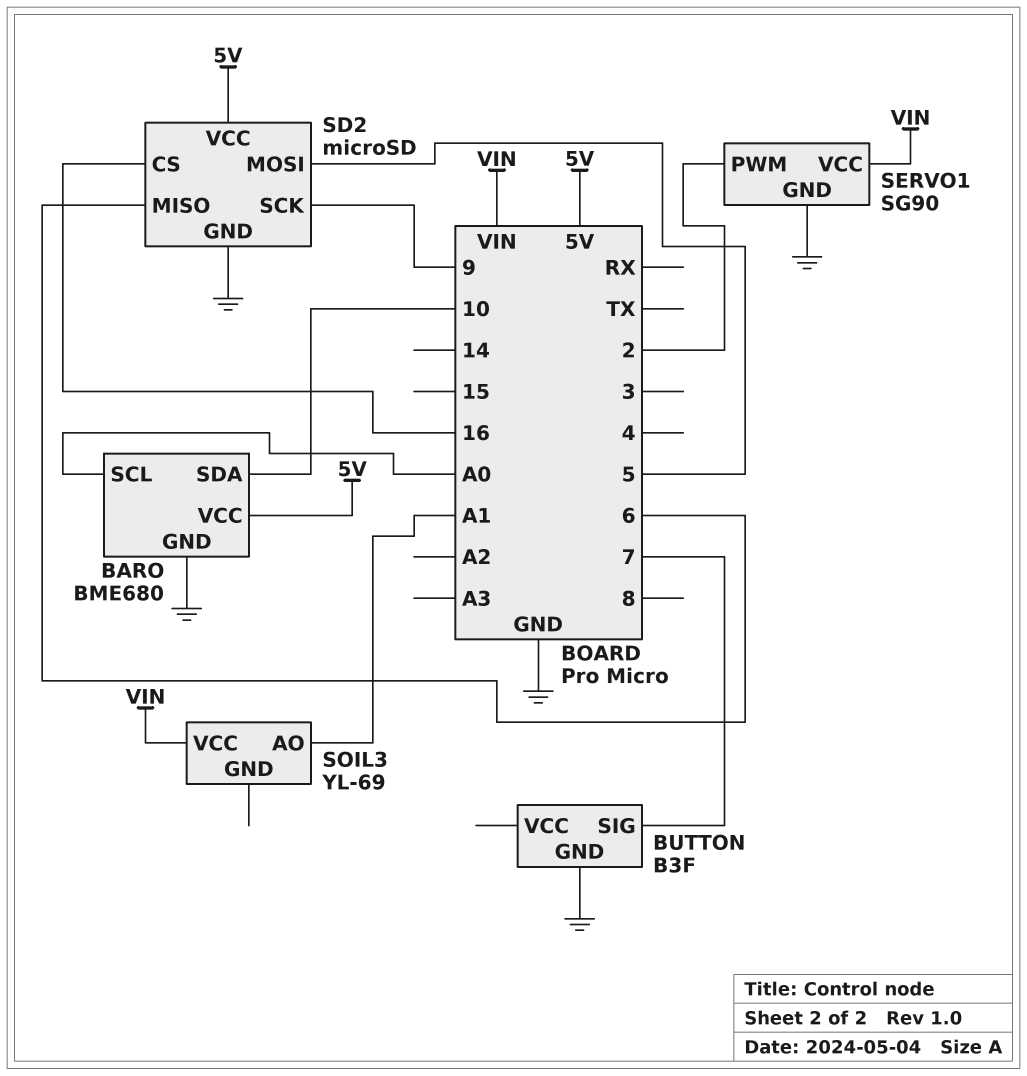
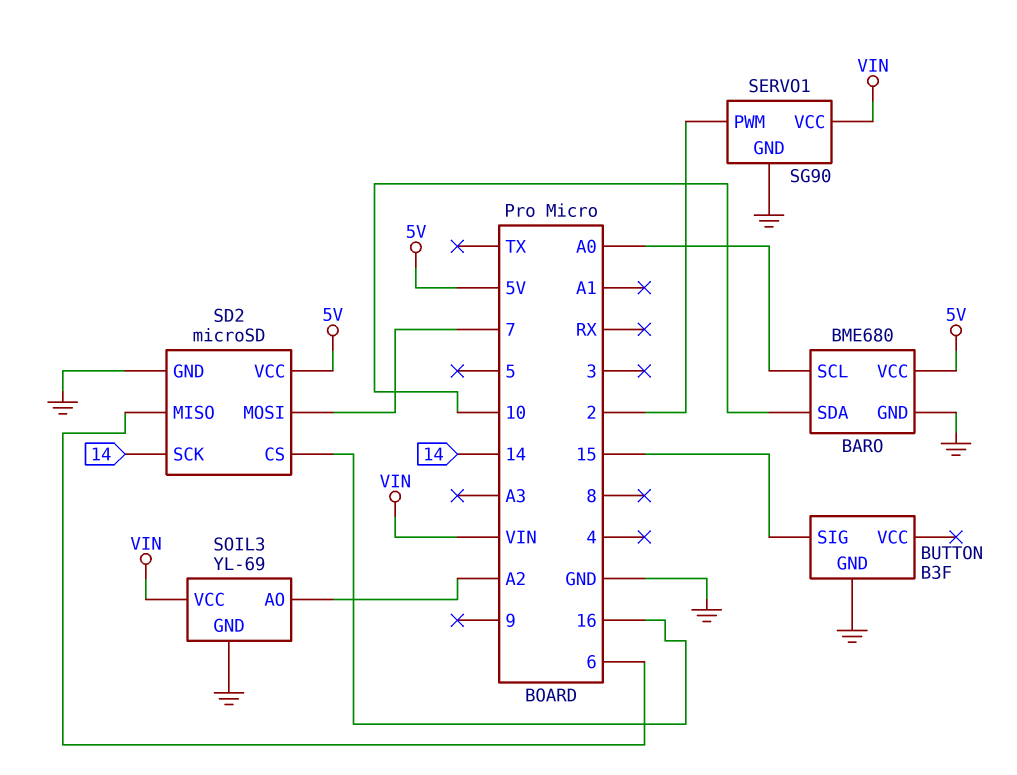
BUTTON pin SIG: 7 -> 15
SD2 pin MOSI: 5 -> 7
SD2 pin SCK: 9 -> 14
SOIL3 pin AO: A1 -> A2
SOIL3 pin GND: none -> GND

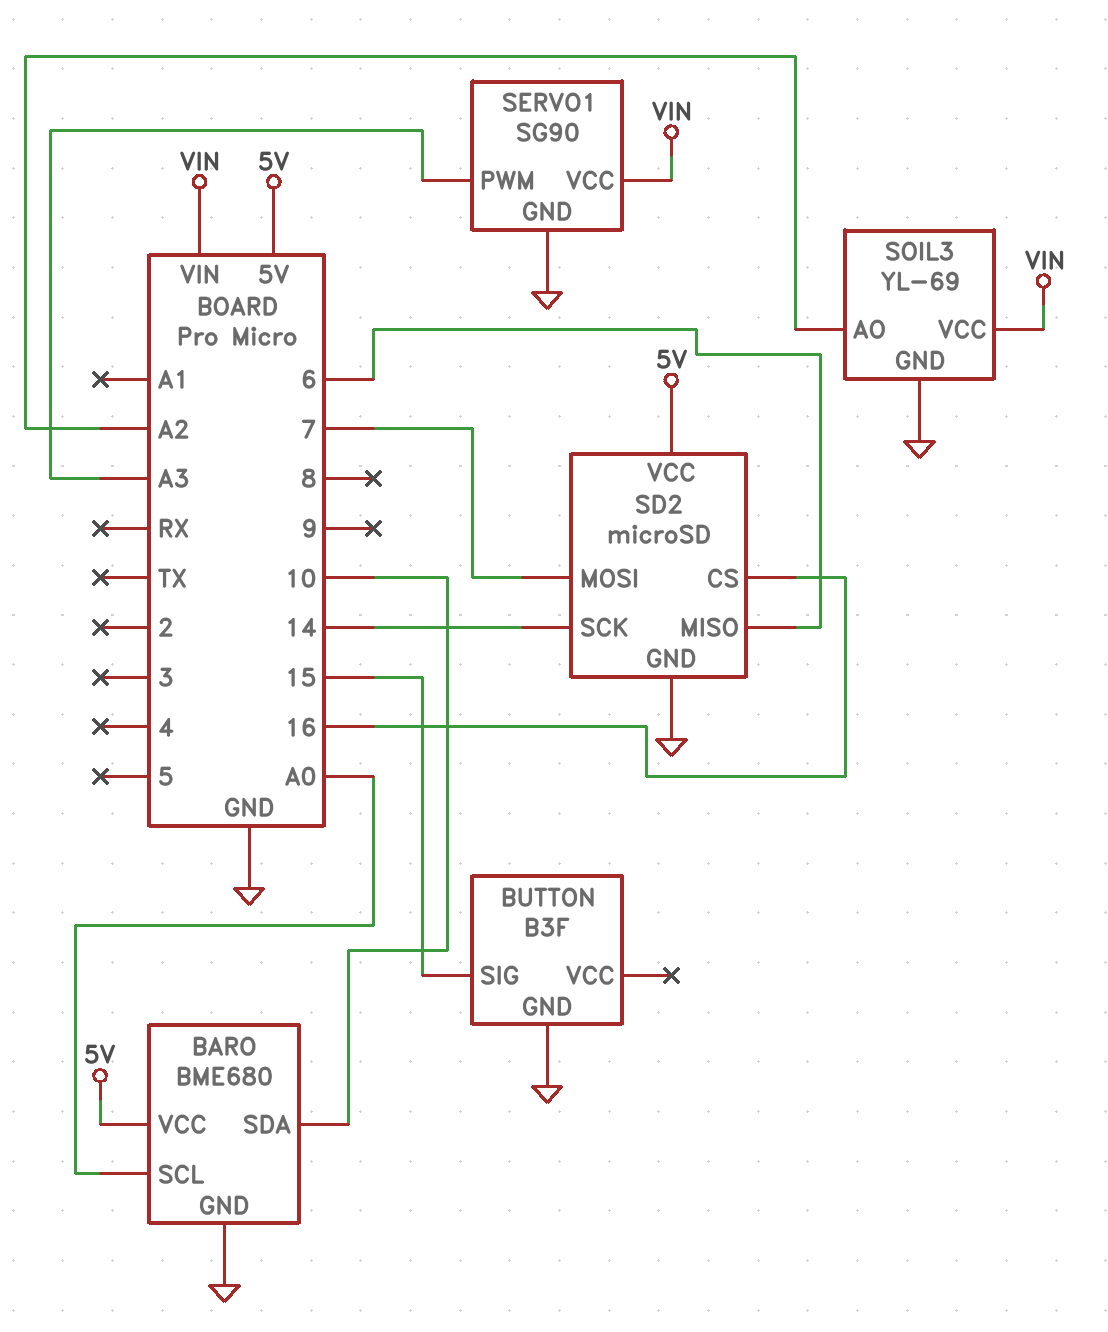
SERVO1 pin PWM: 2 -> A3

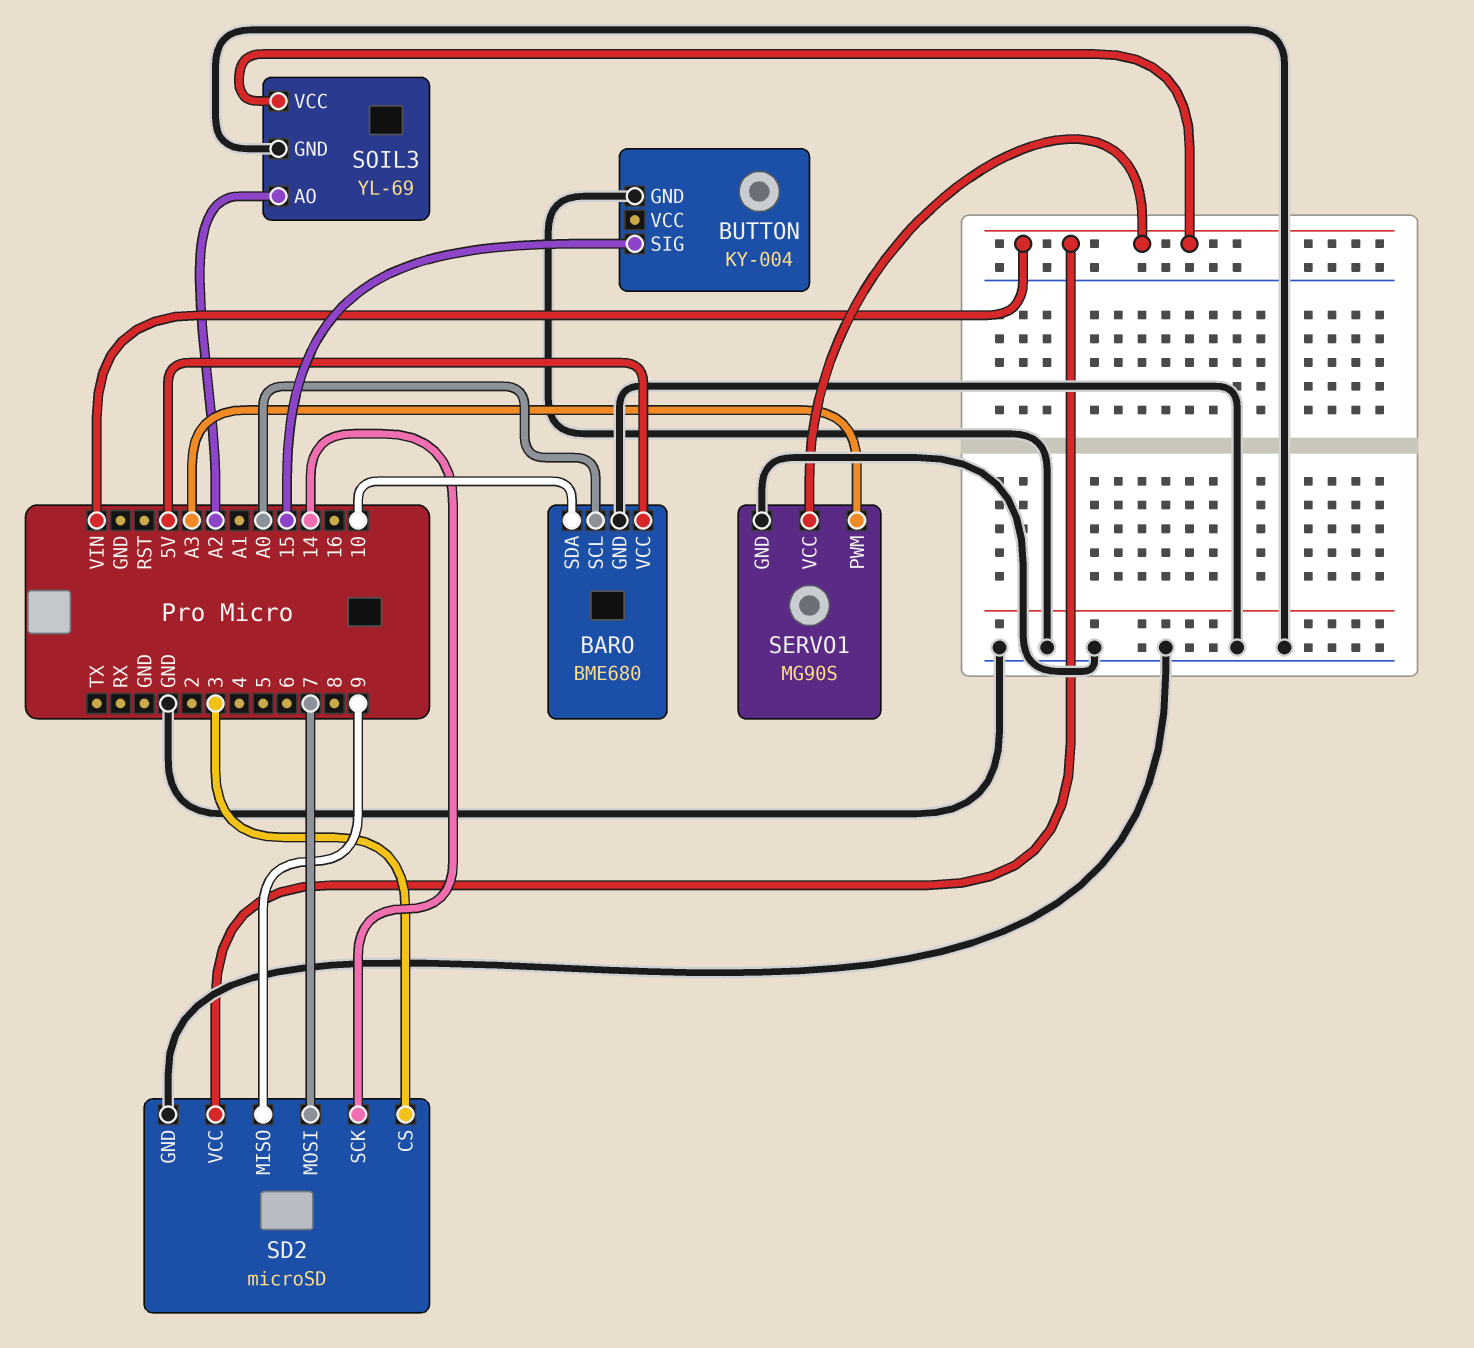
BUTTON: B3F -> KY-004
SD2 pin CS: 16 -> 3
SD2 pin MISO: 6 -> 9
SD2 pin VCC: 5V -> VIN
SERVO1: SG90 -> MG90S

